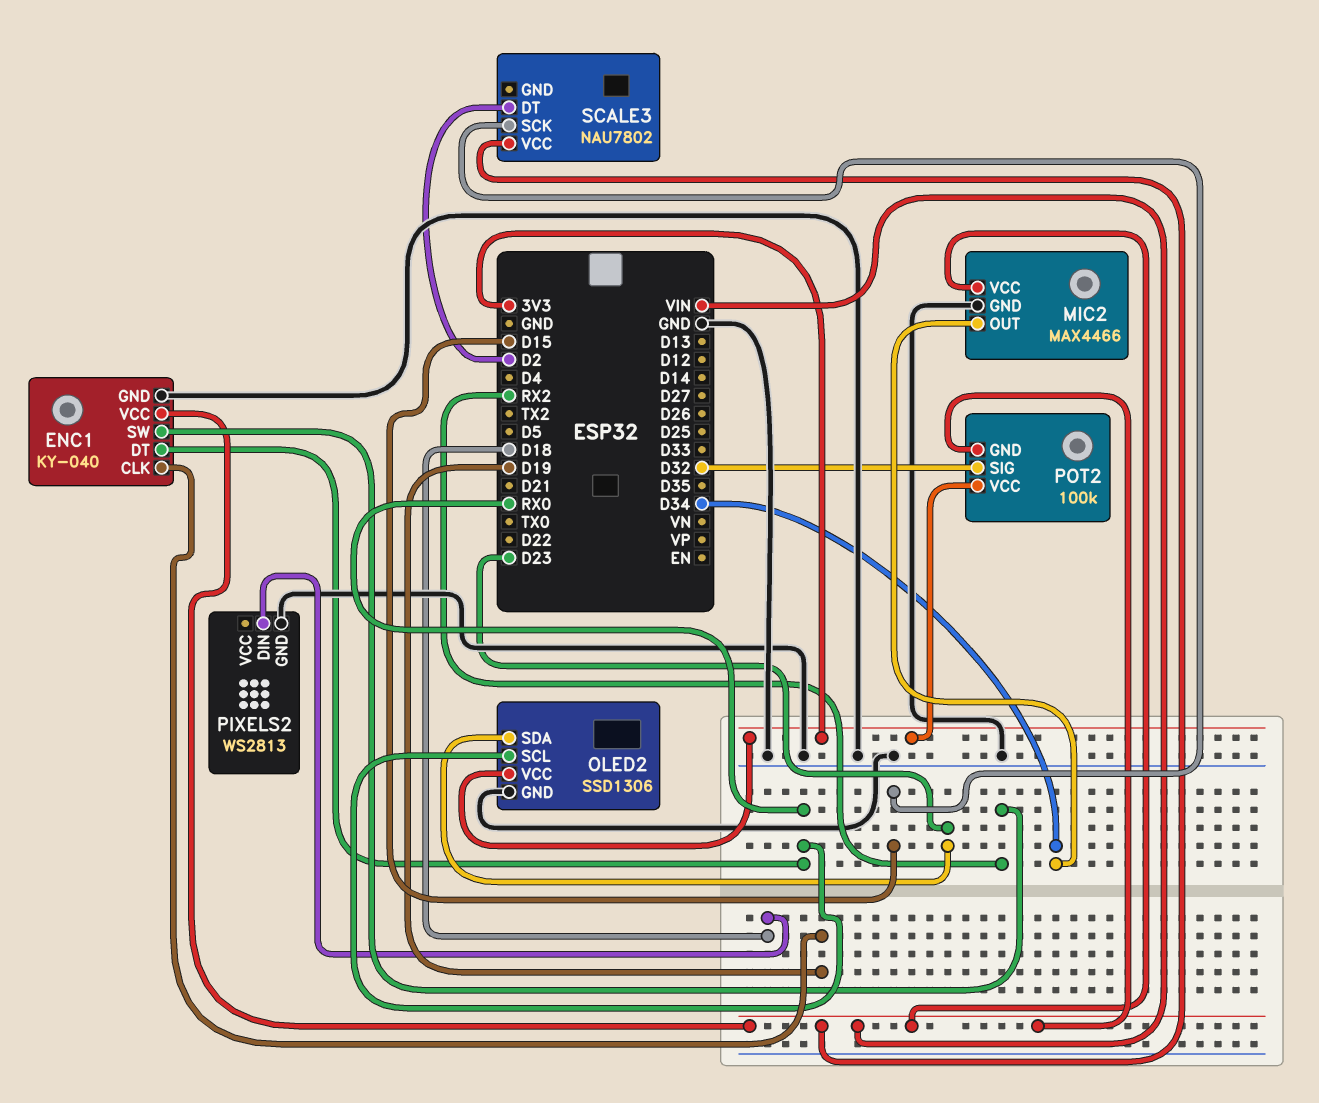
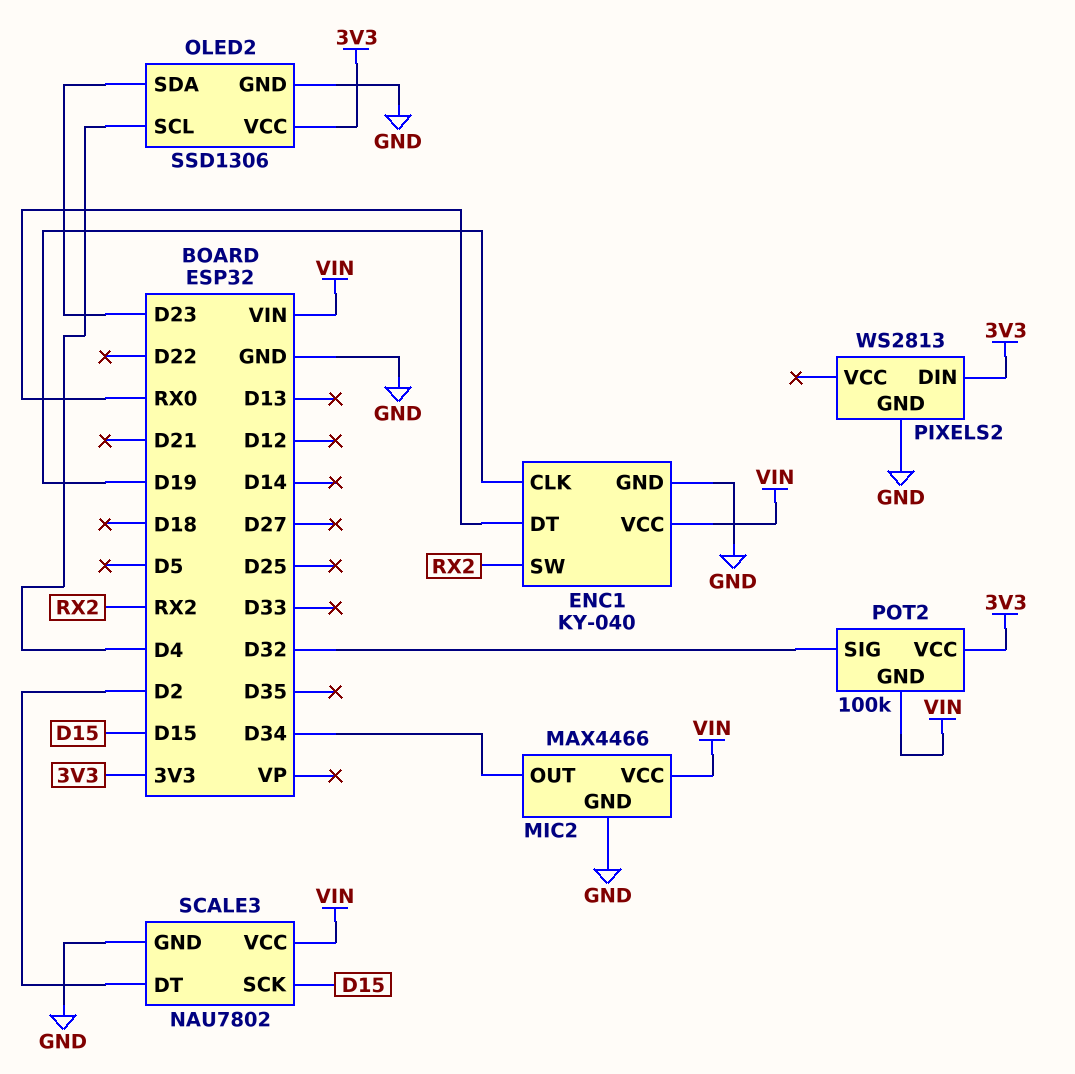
OLED2 pin SCL: RX0 -> D4
PIXELS2 pin DIN: D18 -> 3V3
SCALE3 pin GND: none -> GND

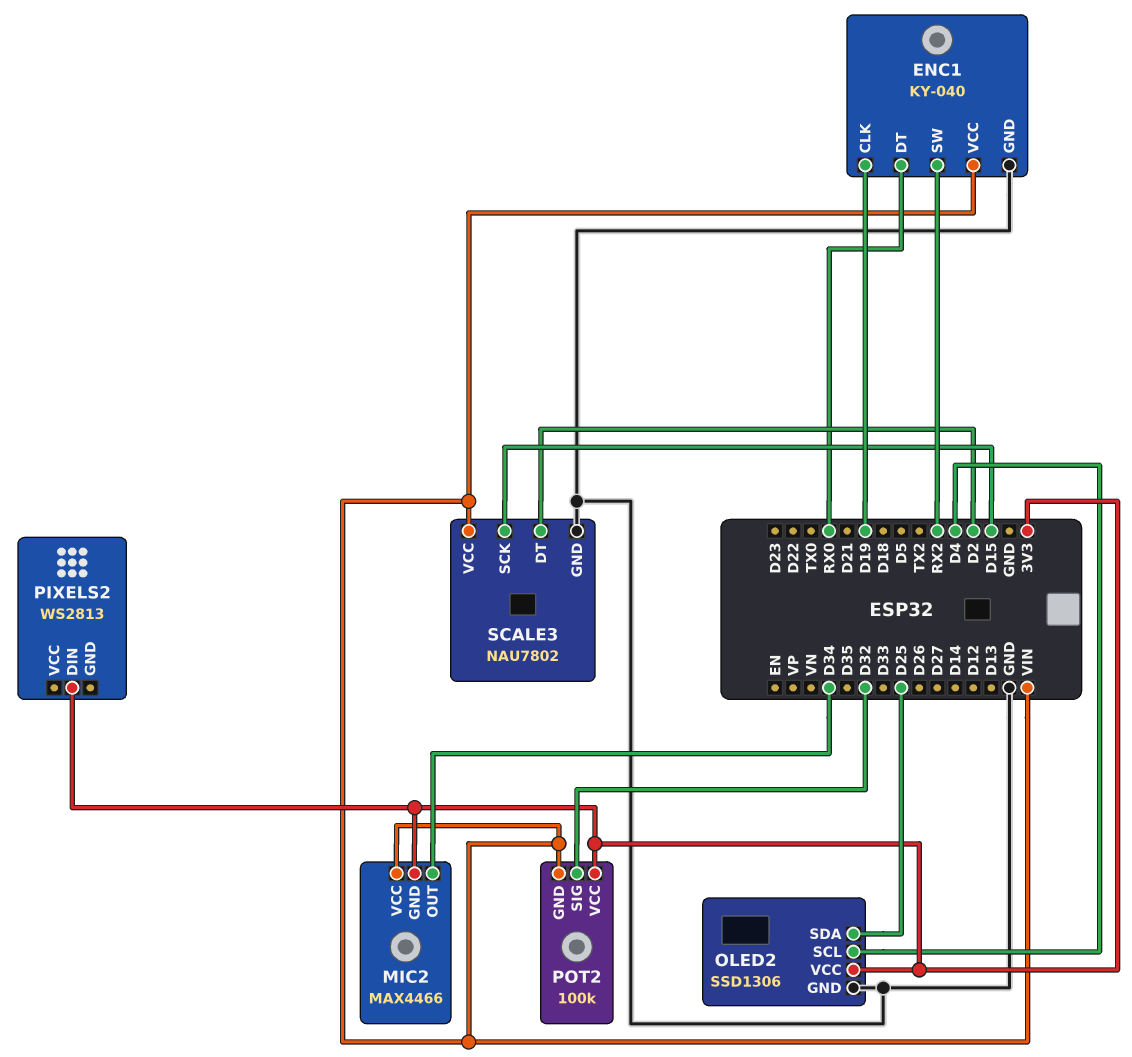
MIC2 pin GND: GND -> 3V3
OLED2 pin SDA: D23 -> D25
PIXELS2 pin GND: GND -> none

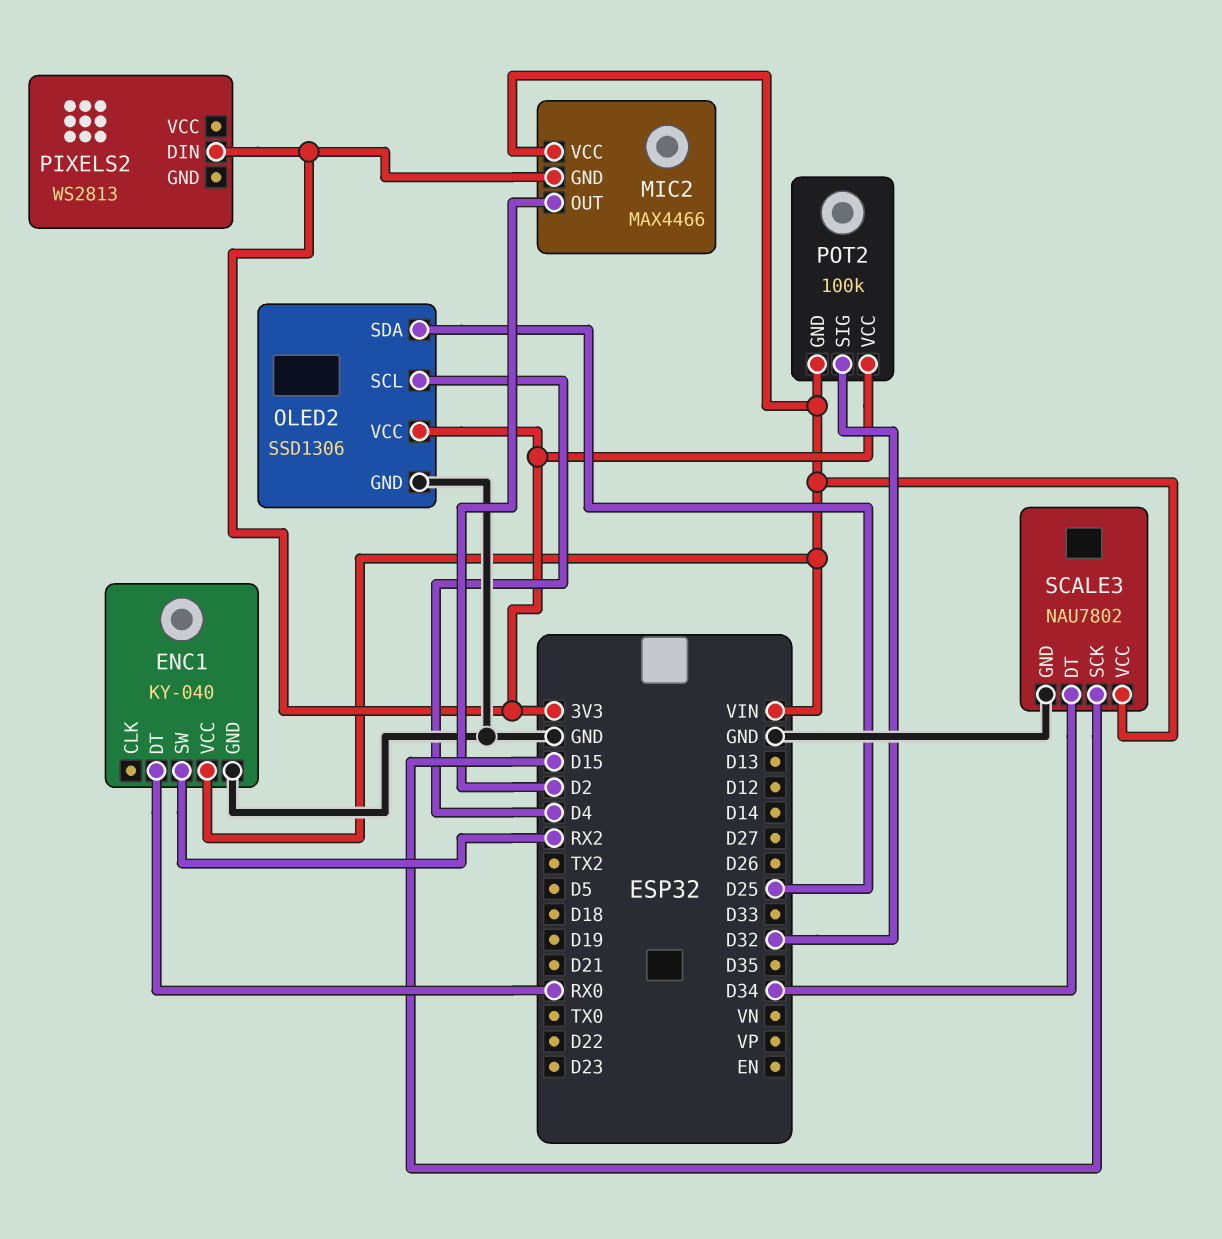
ENC1 pin CLK: D19 -> none
MIC2 pin OUT: D34 -> D2
SCALE3 pin DT: D2 -> D34

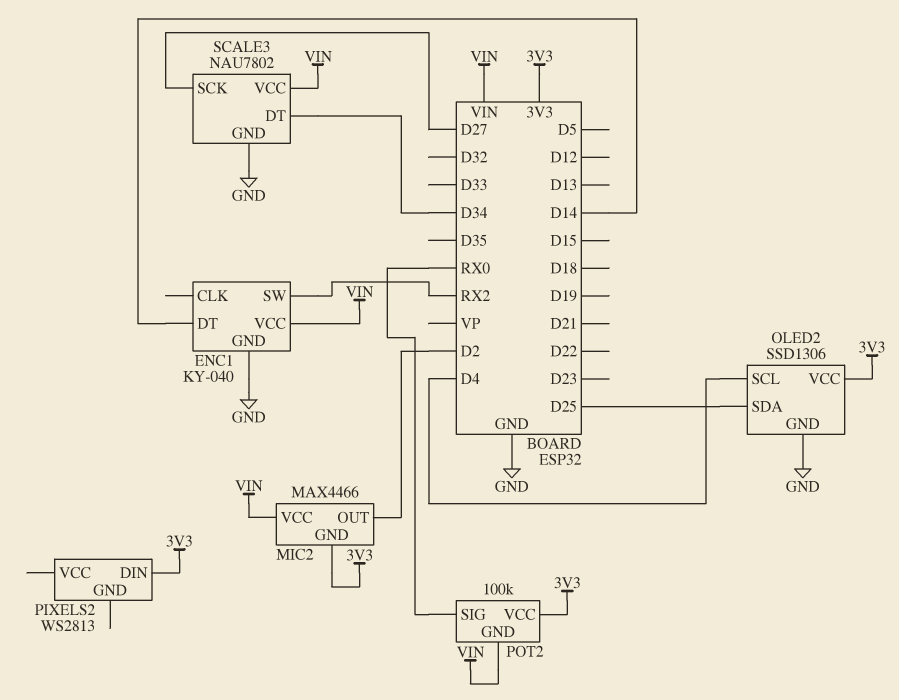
ENC1 pin DT: RX0 -> D14
POT2 pin SIG: D32 -> RX0
SCALE3 pin SCK: D15 -> D27

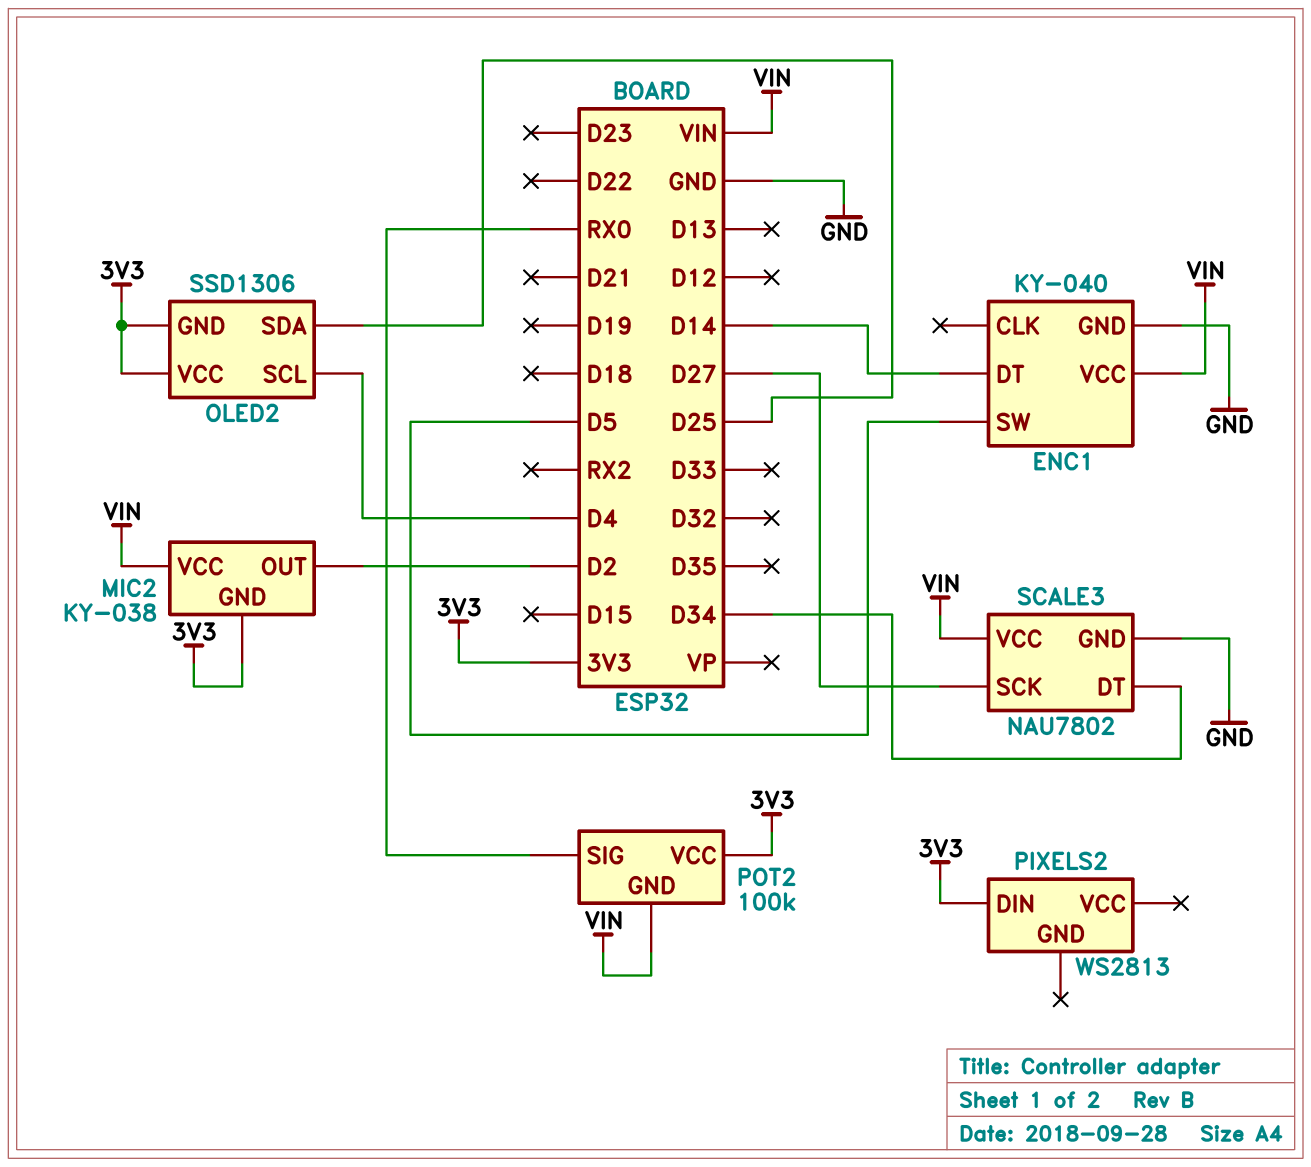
ENC1 pin SW: RX2 -> D5
MIC2: MAX4466 -> KY-038
OLED2 pin GND: GND -> 3V3

